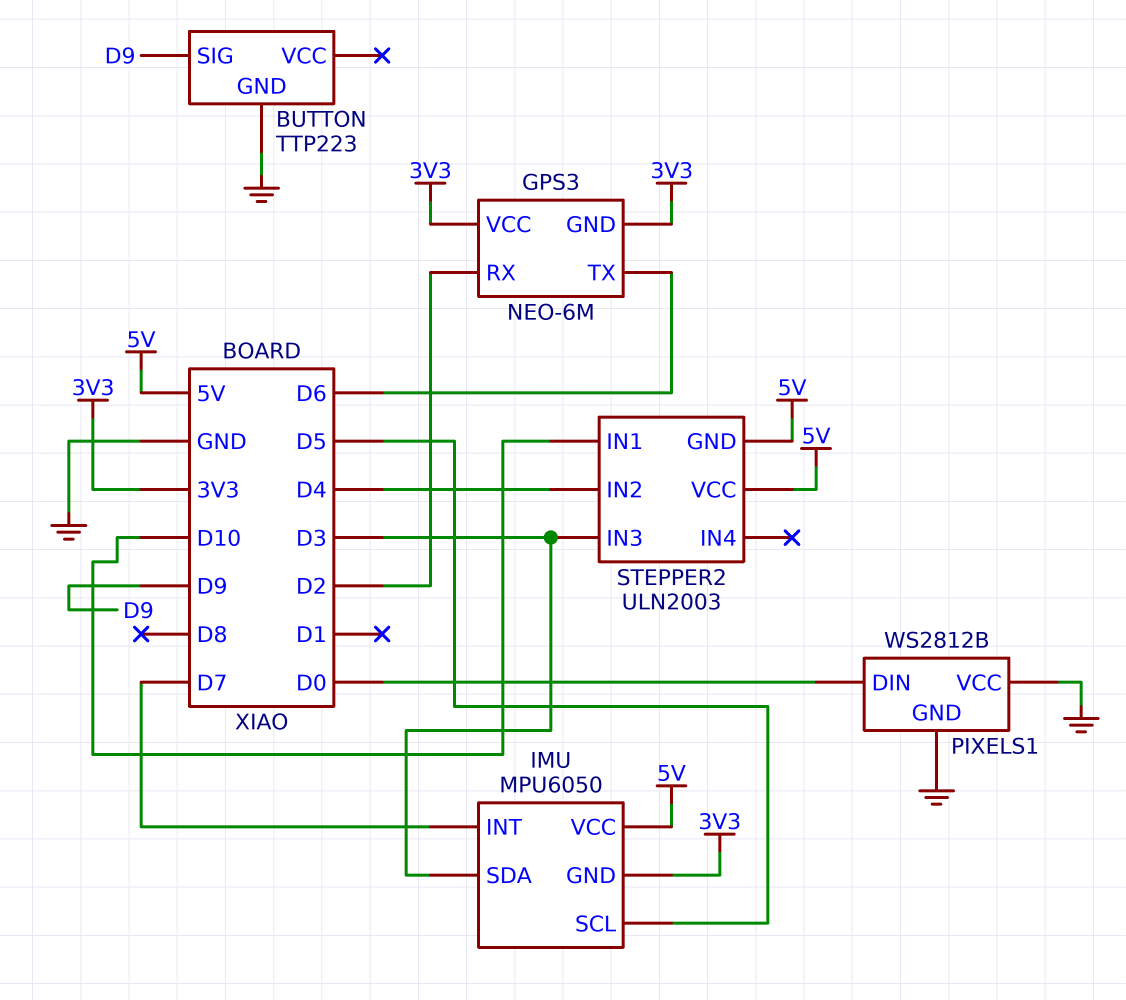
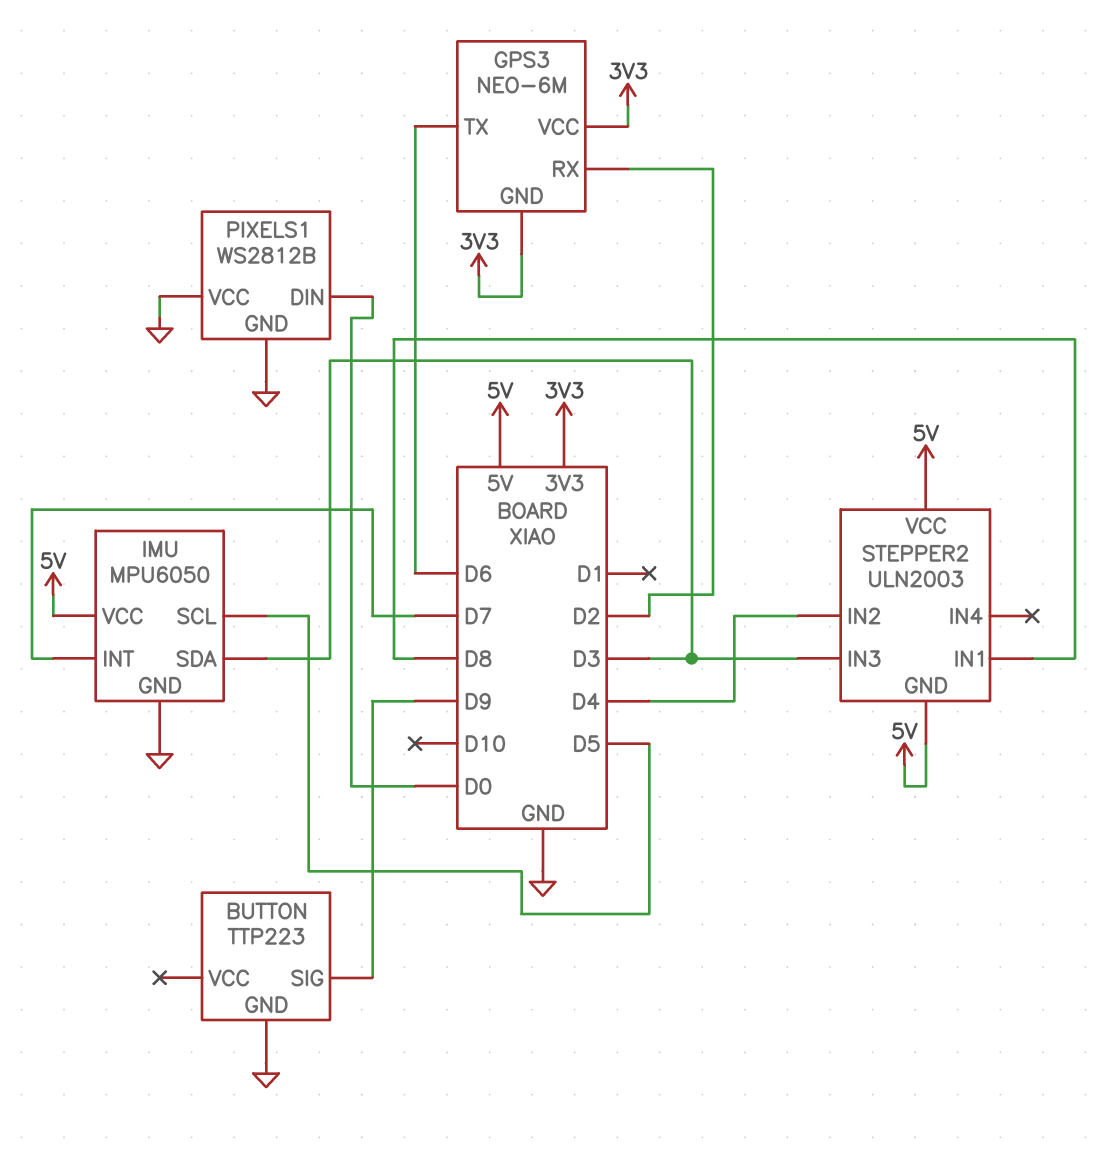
IMU pin GND: 3V3 -> GND
STEPPER2 pin IN1: D10 -> D8

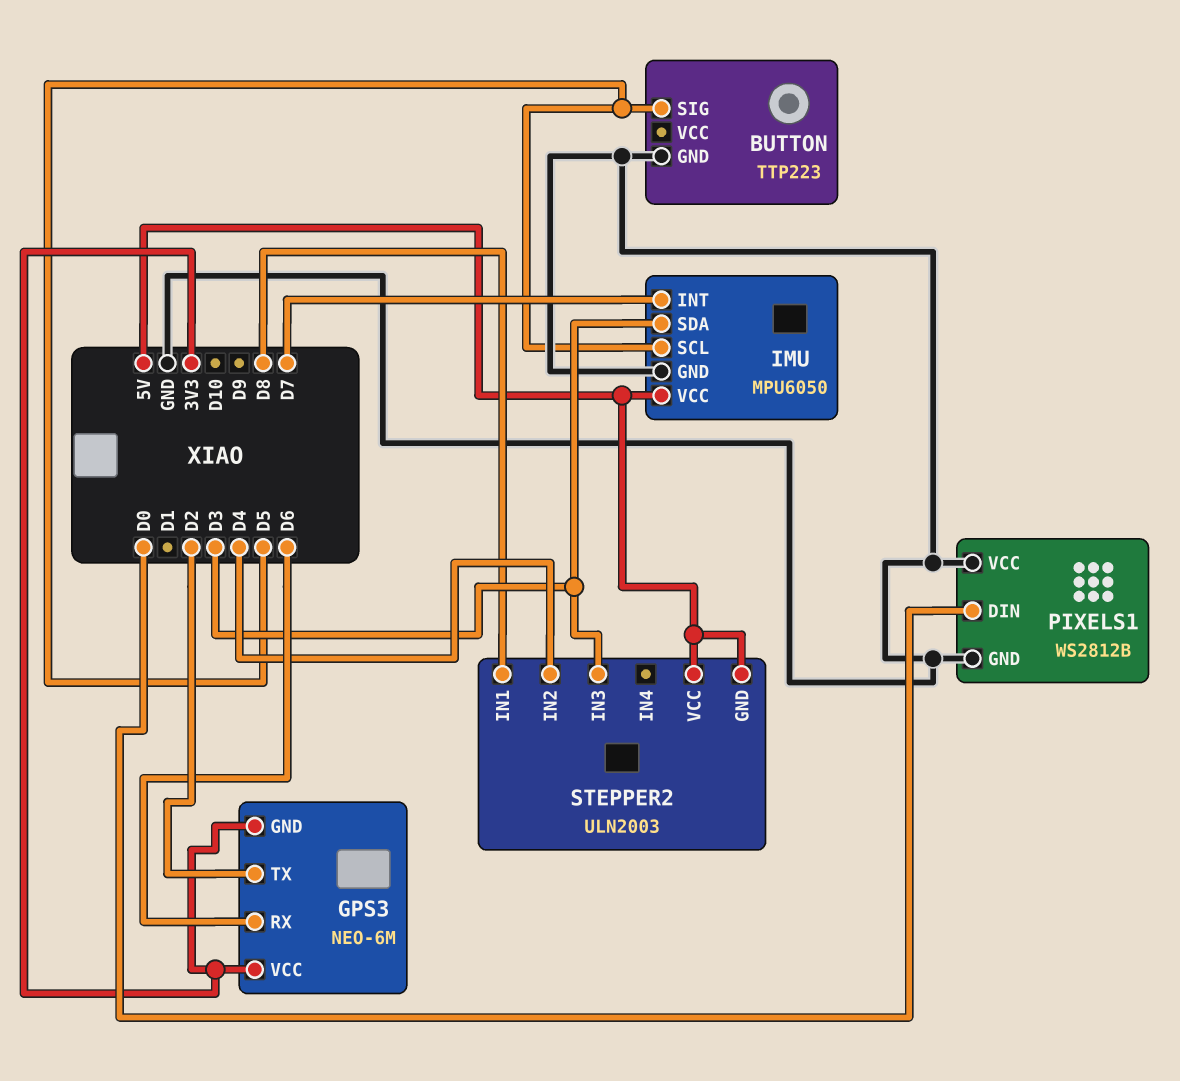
BUTTON pin SIG: D9 -> D5
GPS3 pin RX: D2 -> D6
GPS3 pin TX: D6 -> D2

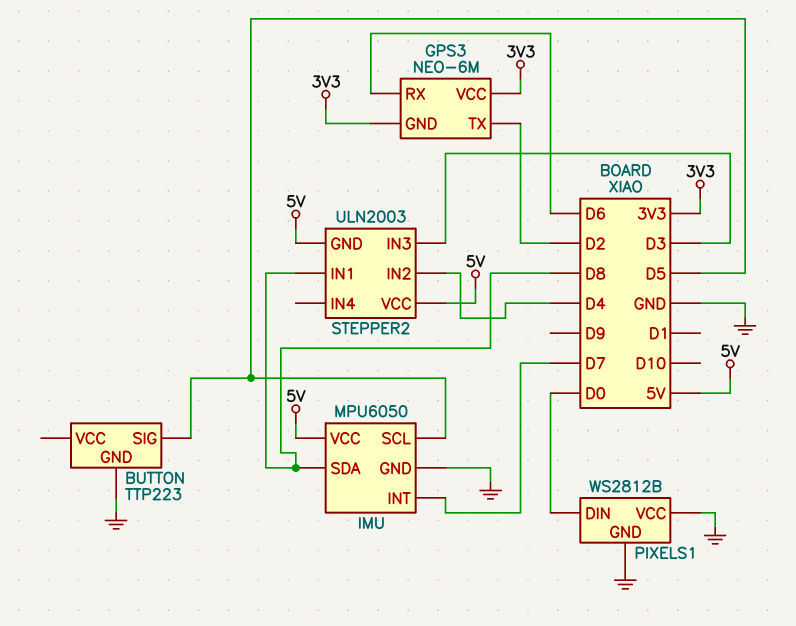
IMU pin SDA: D3 -> D8

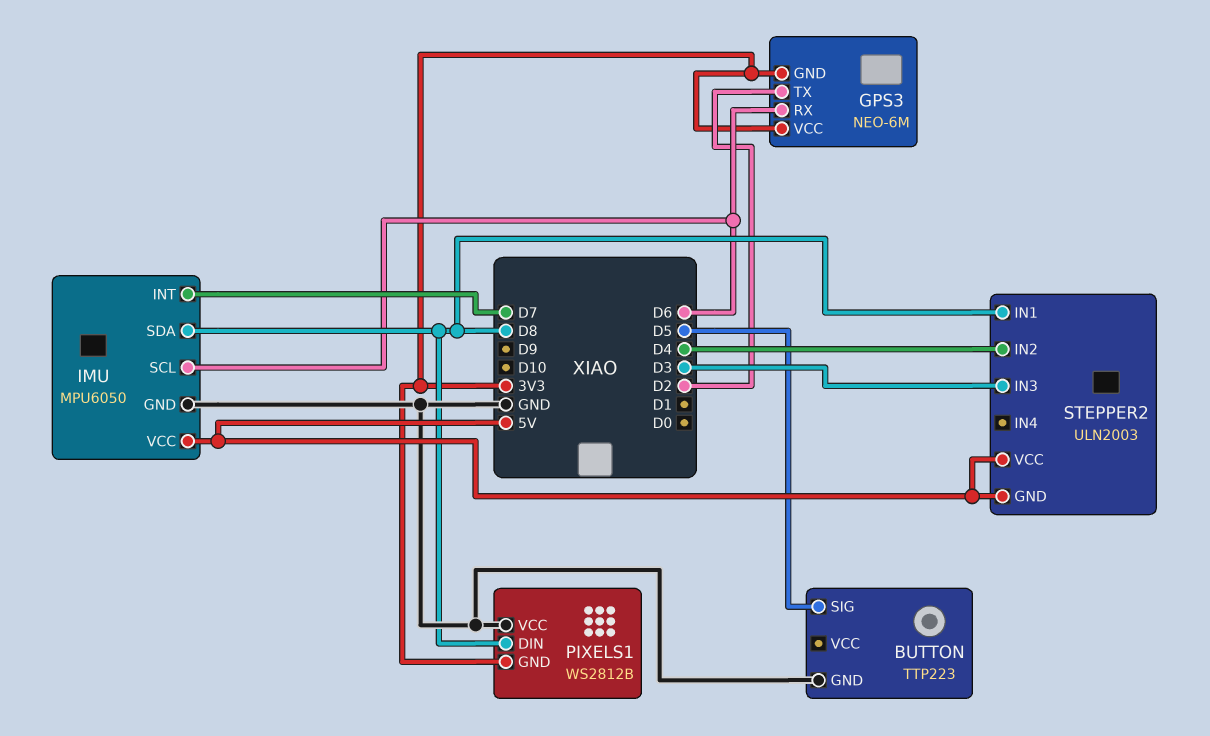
IMU pin SCL: D5 -> D6
PIXELS1 pin DIN: D0 -> D8
PIXELS1 pin GND: GND -> 3V3

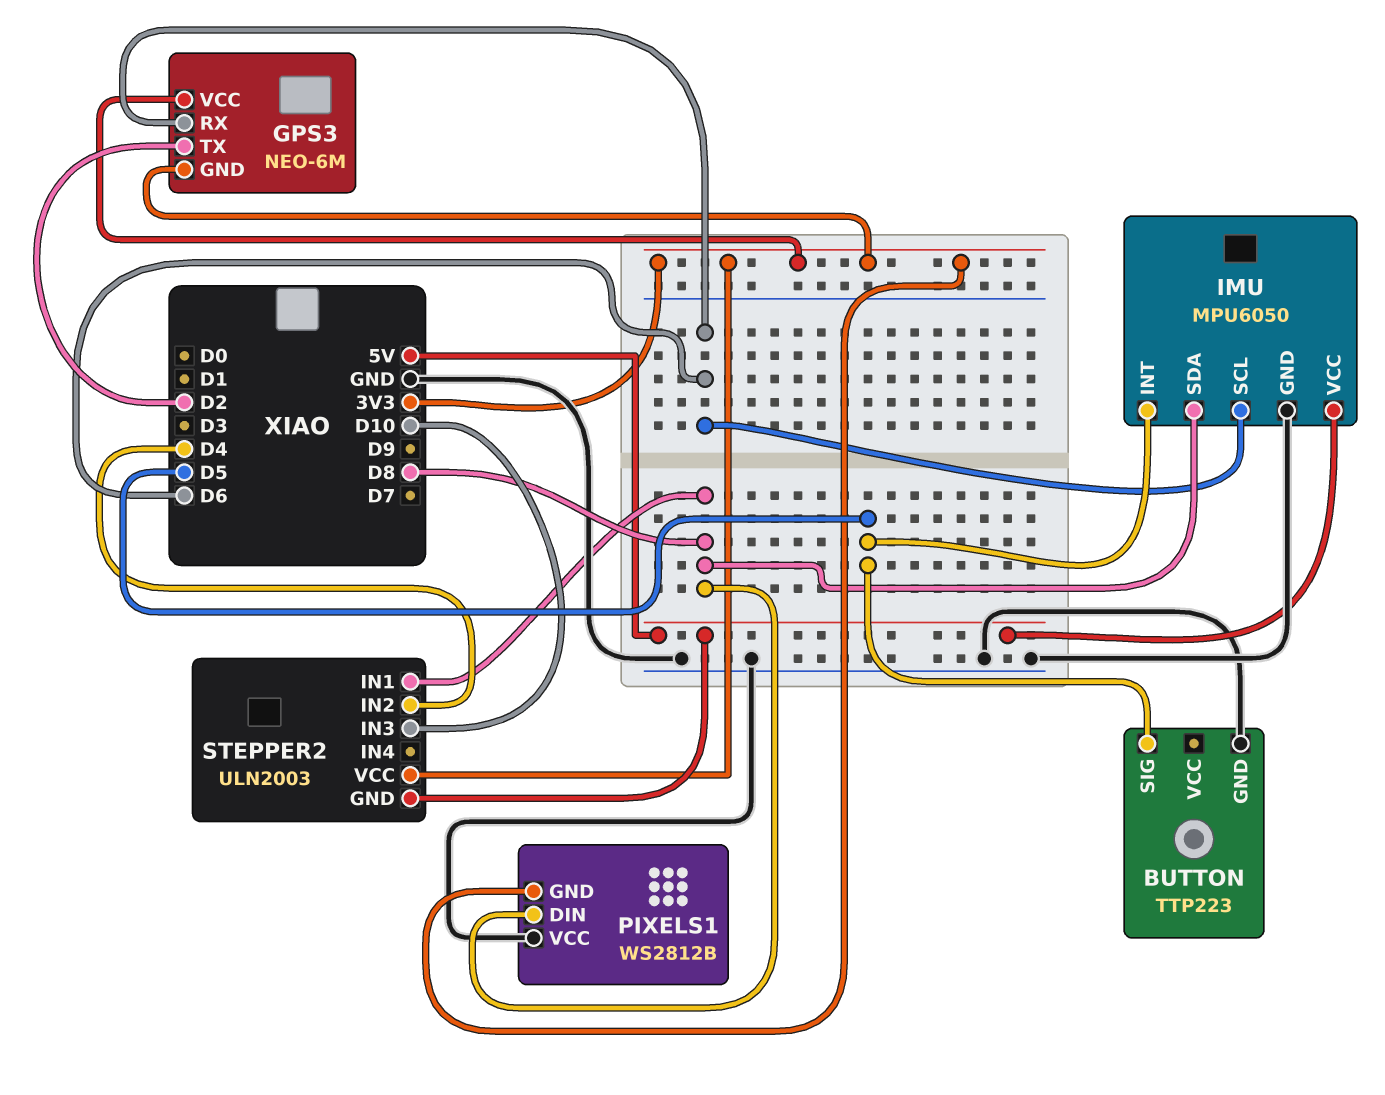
IMU pin INT: D7 -> D5
STEPPER2 pin IN3: D3 -> D10
STEPPER2 pin VCC: 5V -> 3V3

